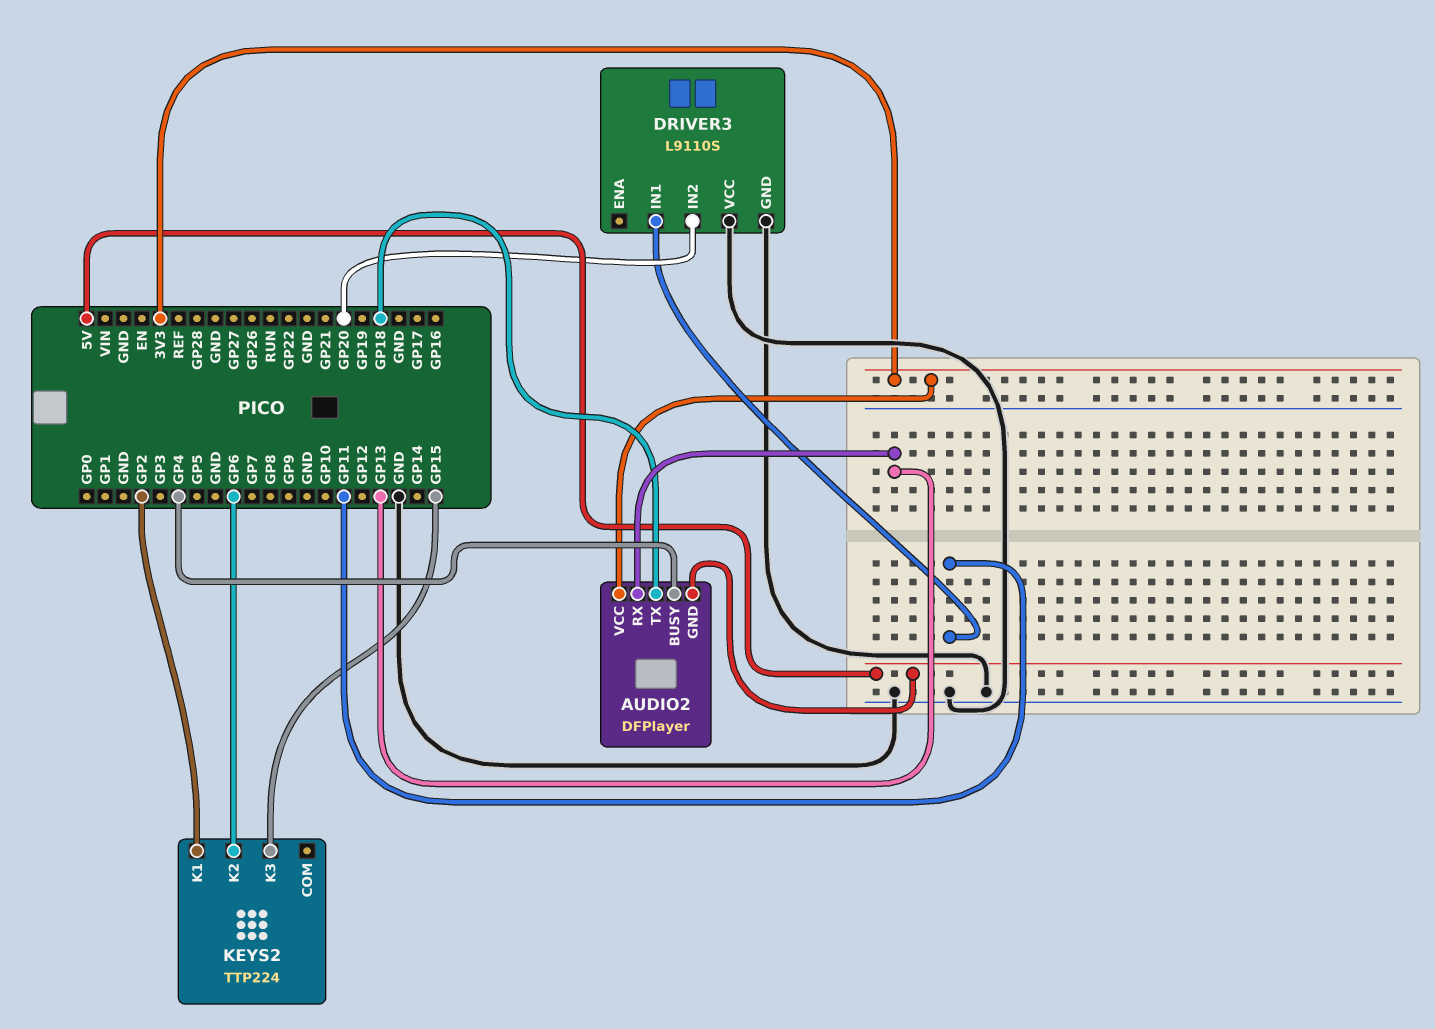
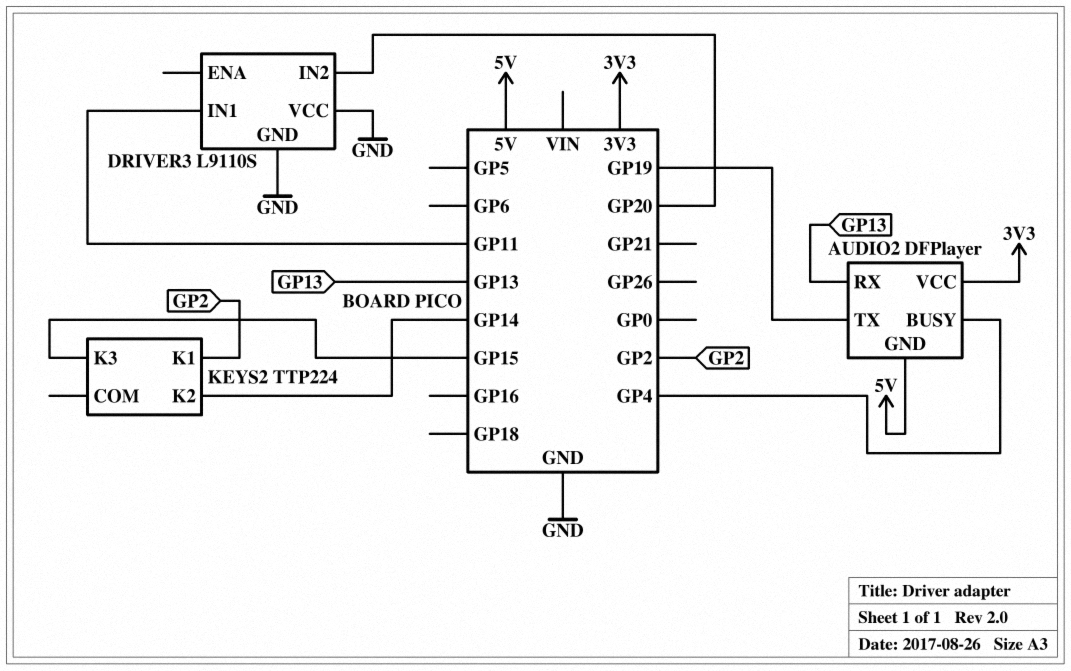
AUDIO2 pin TX: GP18 -> GP19
KEYS2 pin K2: GP6 -> GP14

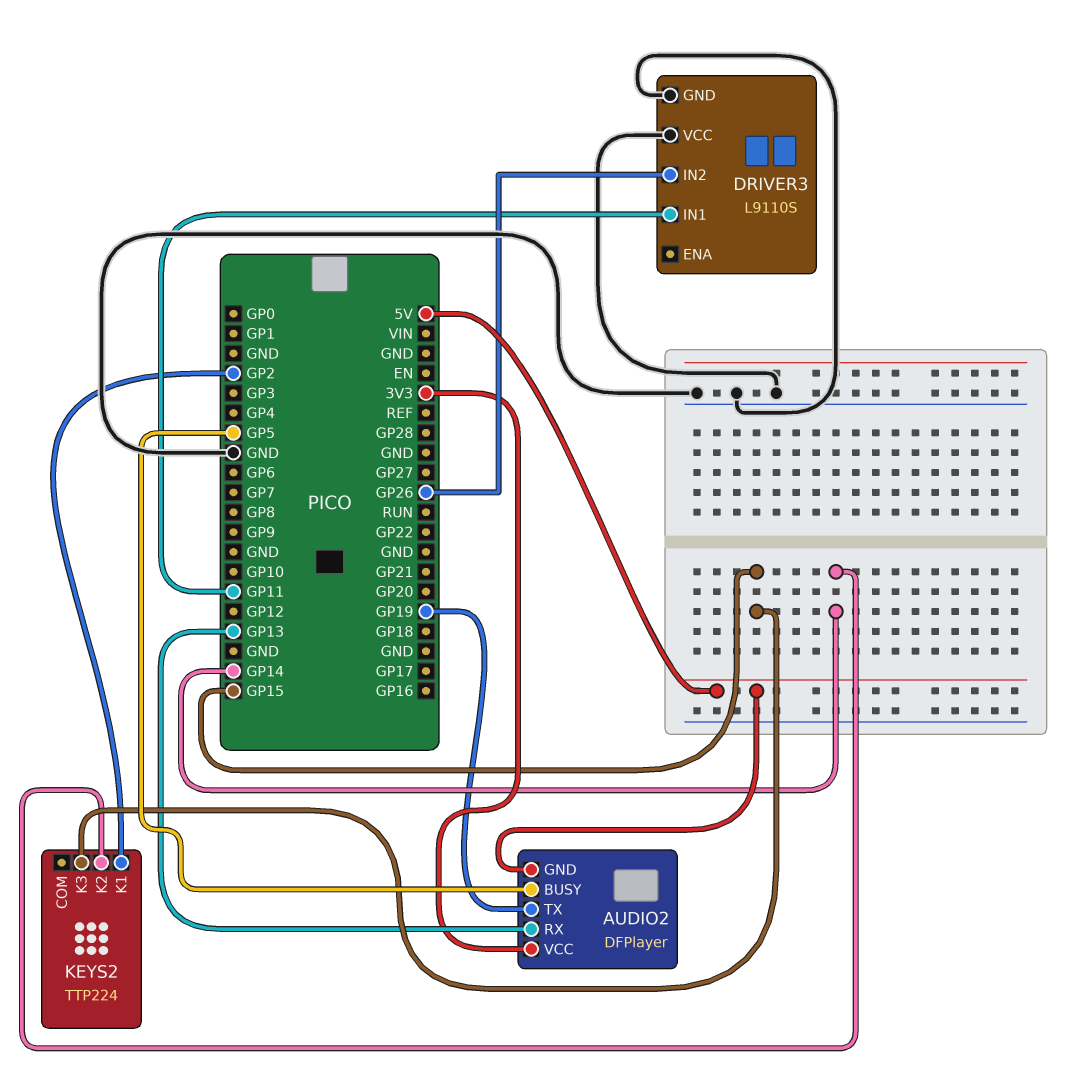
AUDIO2 pin BUSY: GP4 -> GP5
DRIVER3 pin IN2: GP20 -> GP26

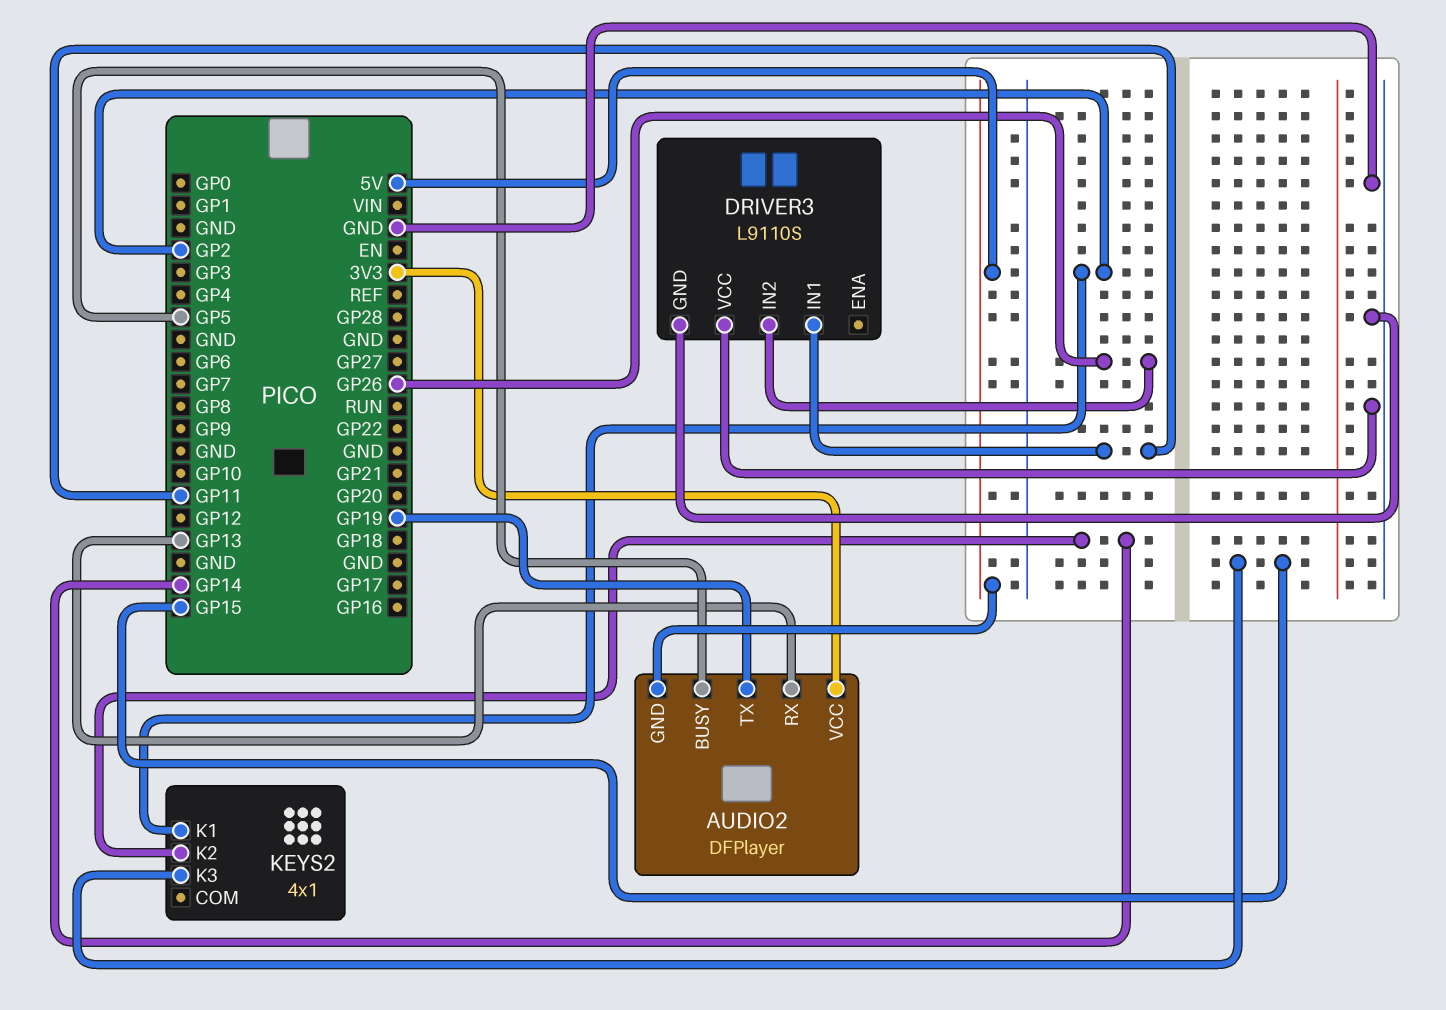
KEYS2: TTP224 -> 4x1

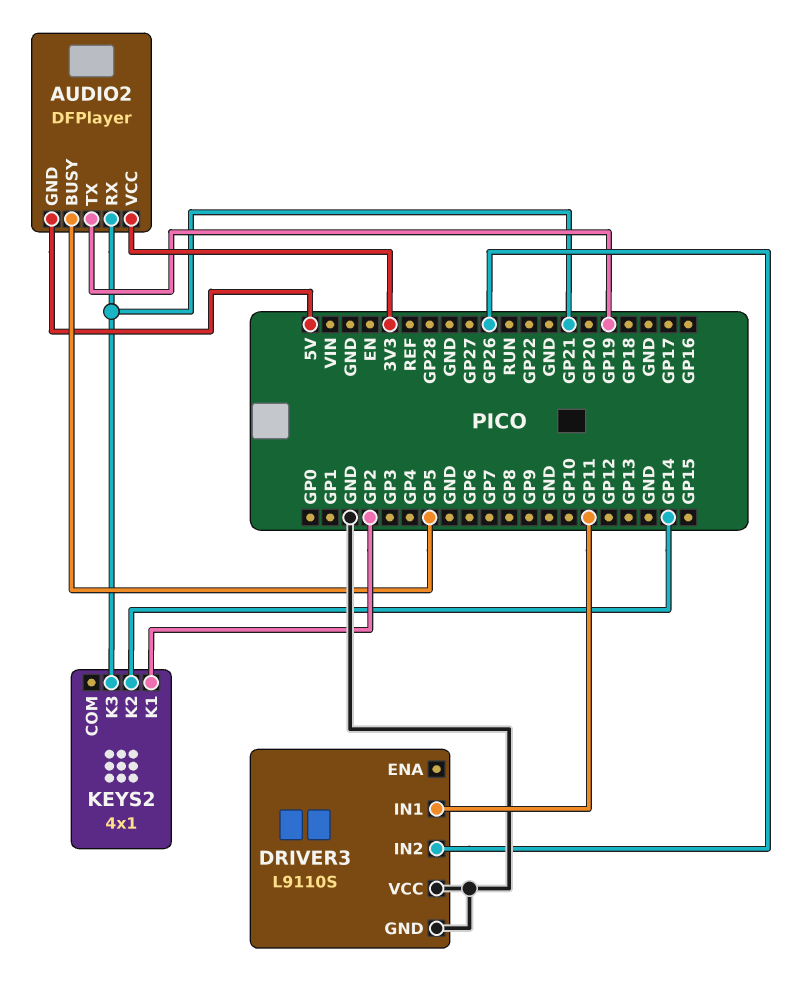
AUDIO2 pin RX: GP13 -> GP21
KEYS2 pin K3: GP15 -> GP21

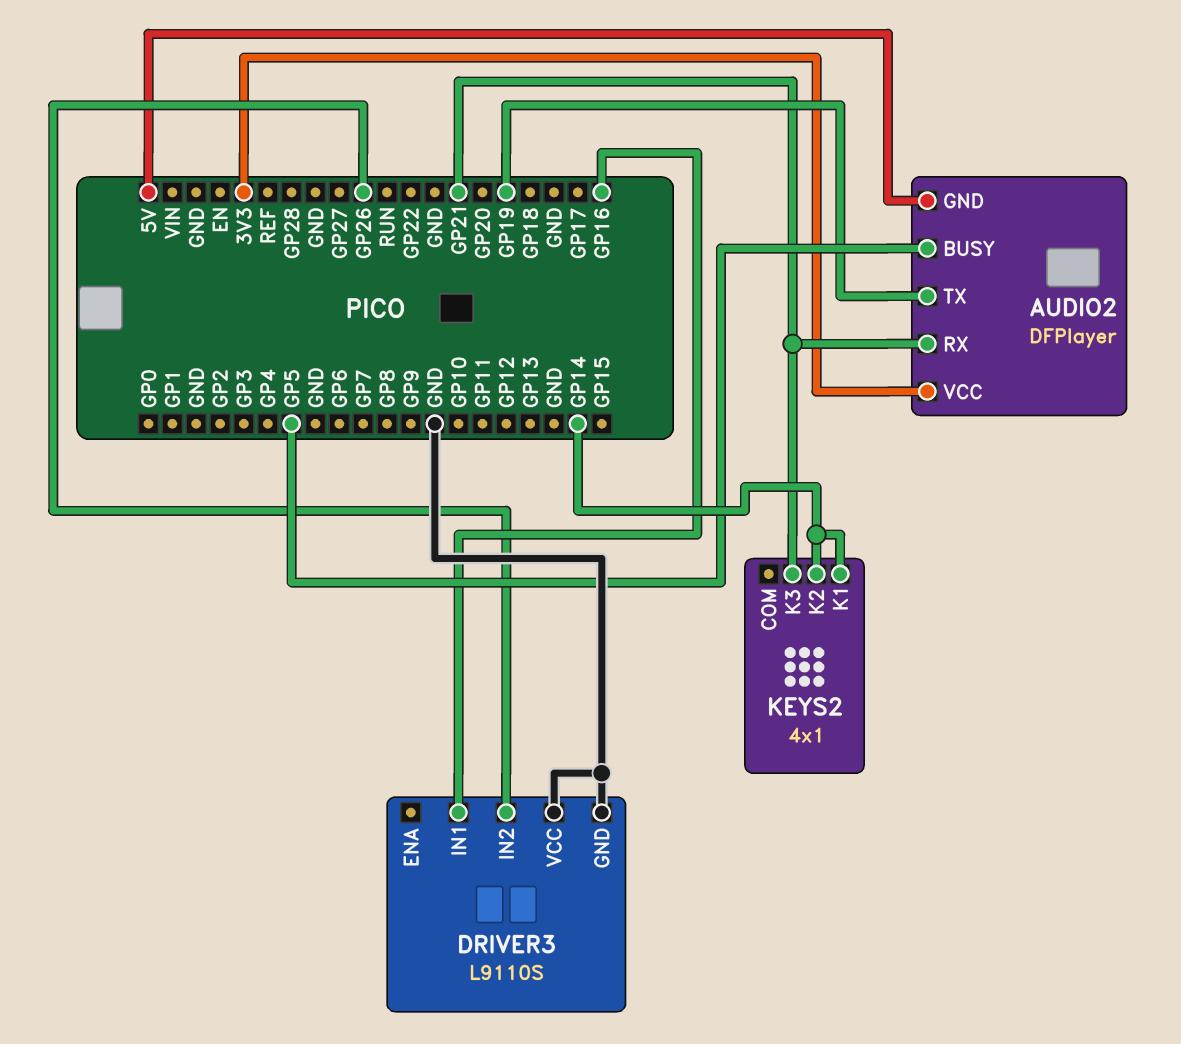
DRIVER3 pin IN1: GP11 -> GP16
KEYS2 pin K1: GP2 -> GP14

